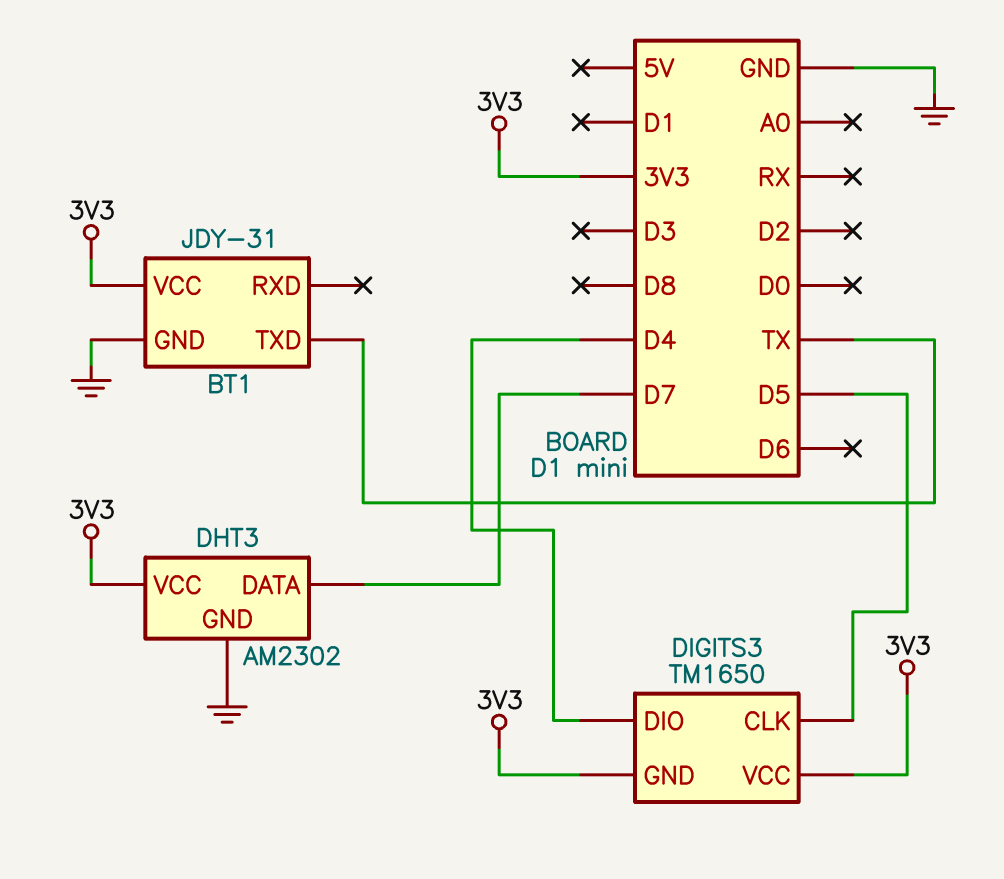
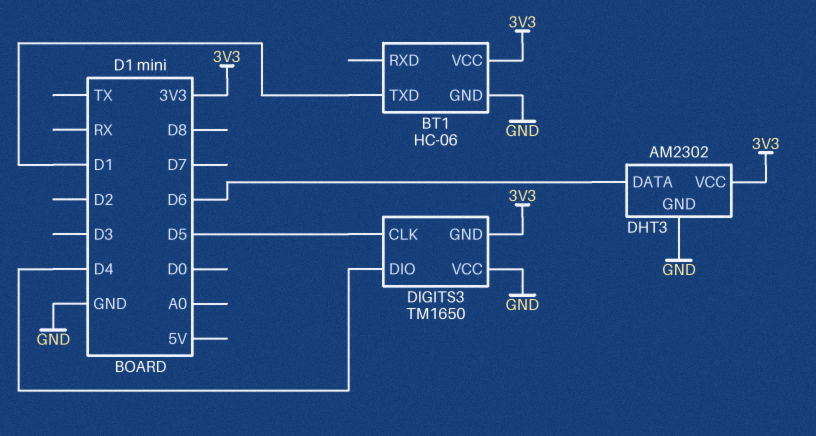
BT1: JDY-31 -> HC-06
BT1 pin TXD: TX -> D1
DHT3 pin DATA: D7 -> D6
DIGITS3 pin VCC: 3V3 -> GND

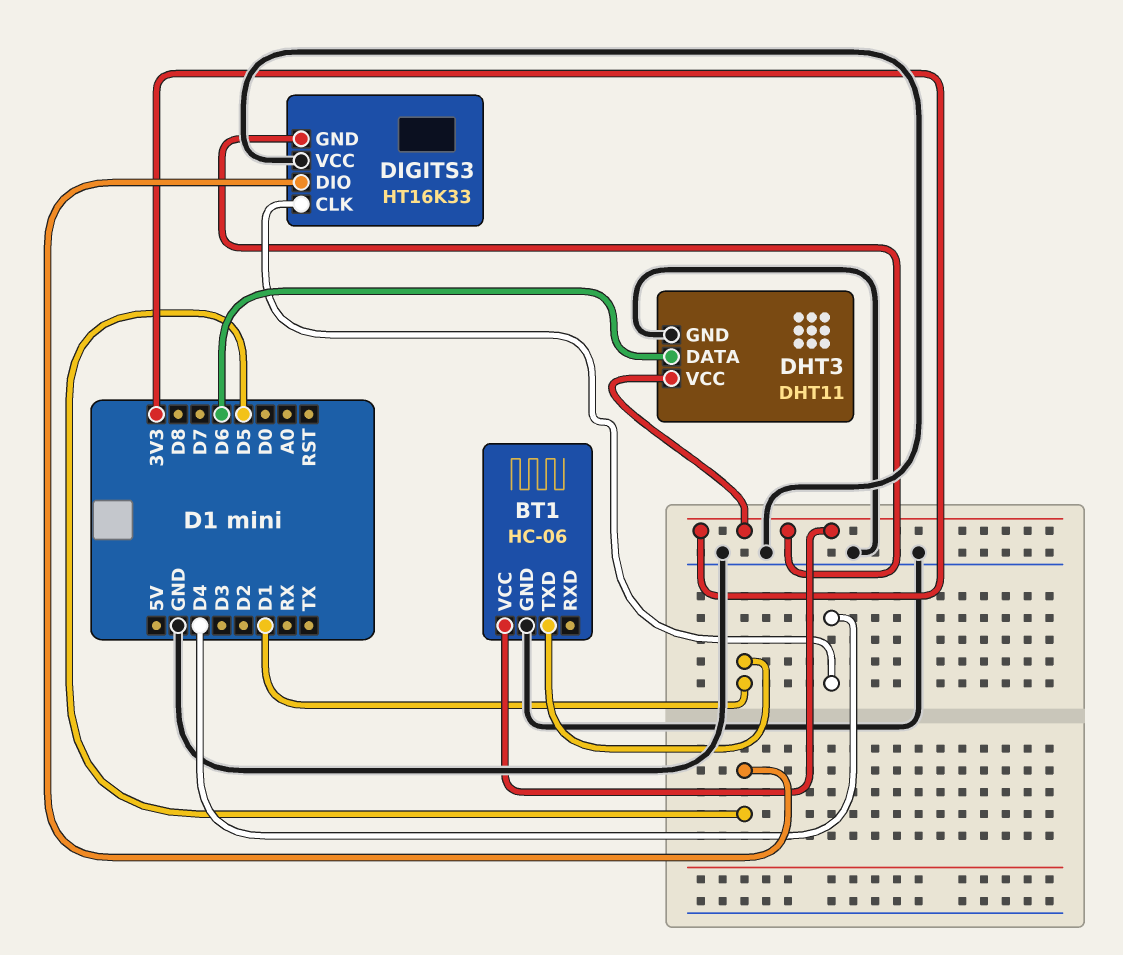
DHT3: AM2302 -> DHT11
DIGITS3: TM1650 -> HT16K33
DIGITS3 pin CLK: D5 -> D4
DIGITS3 pin DIO: D4 -> D5

